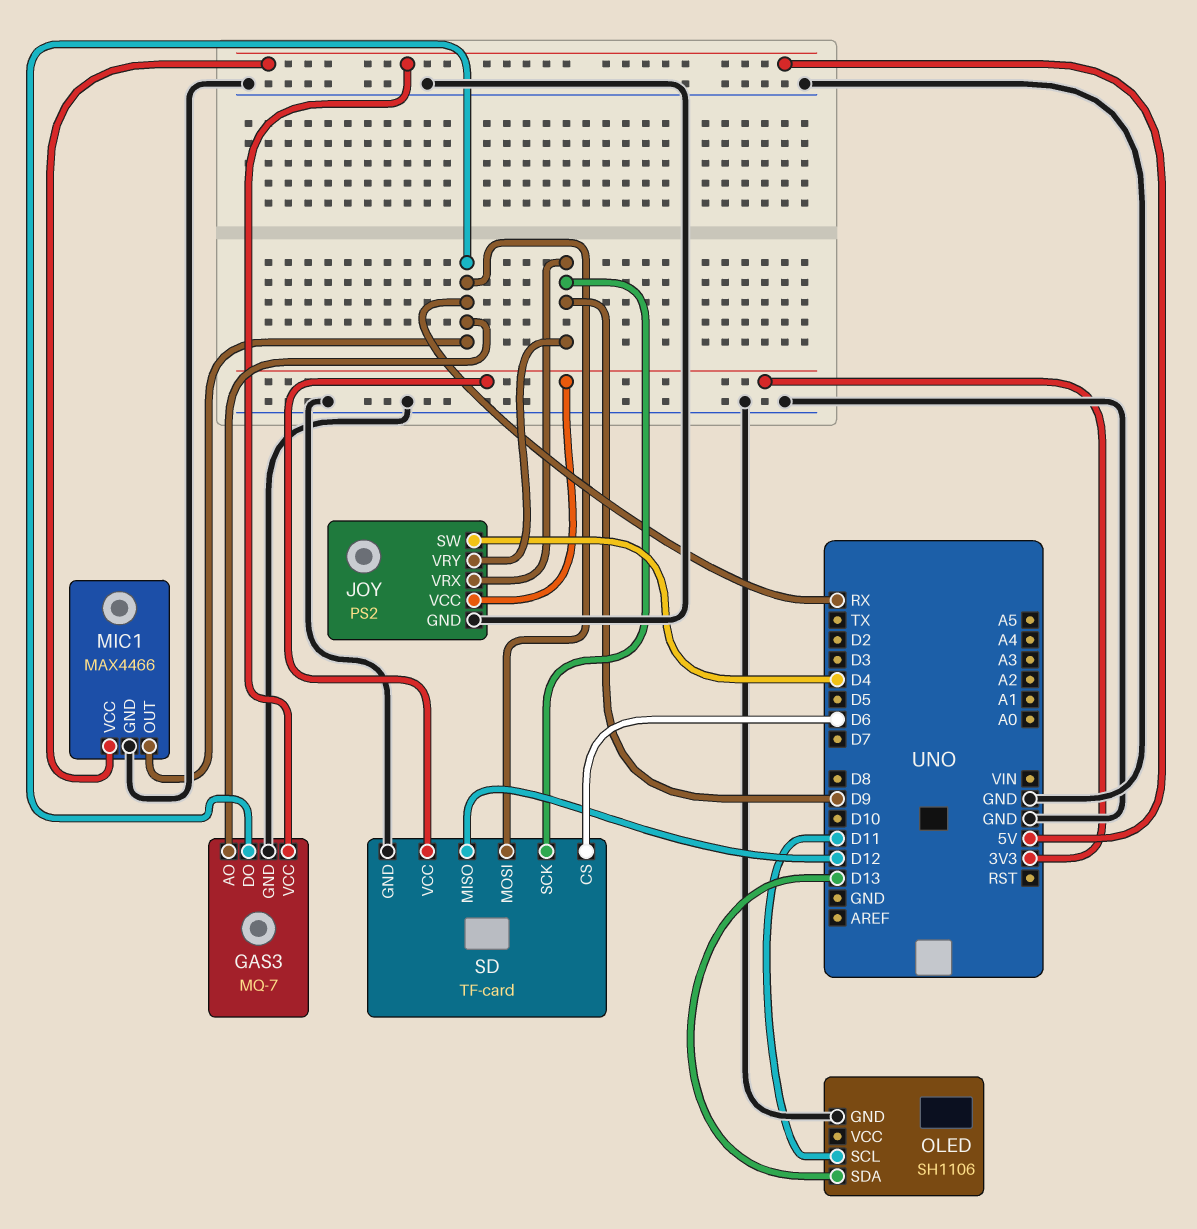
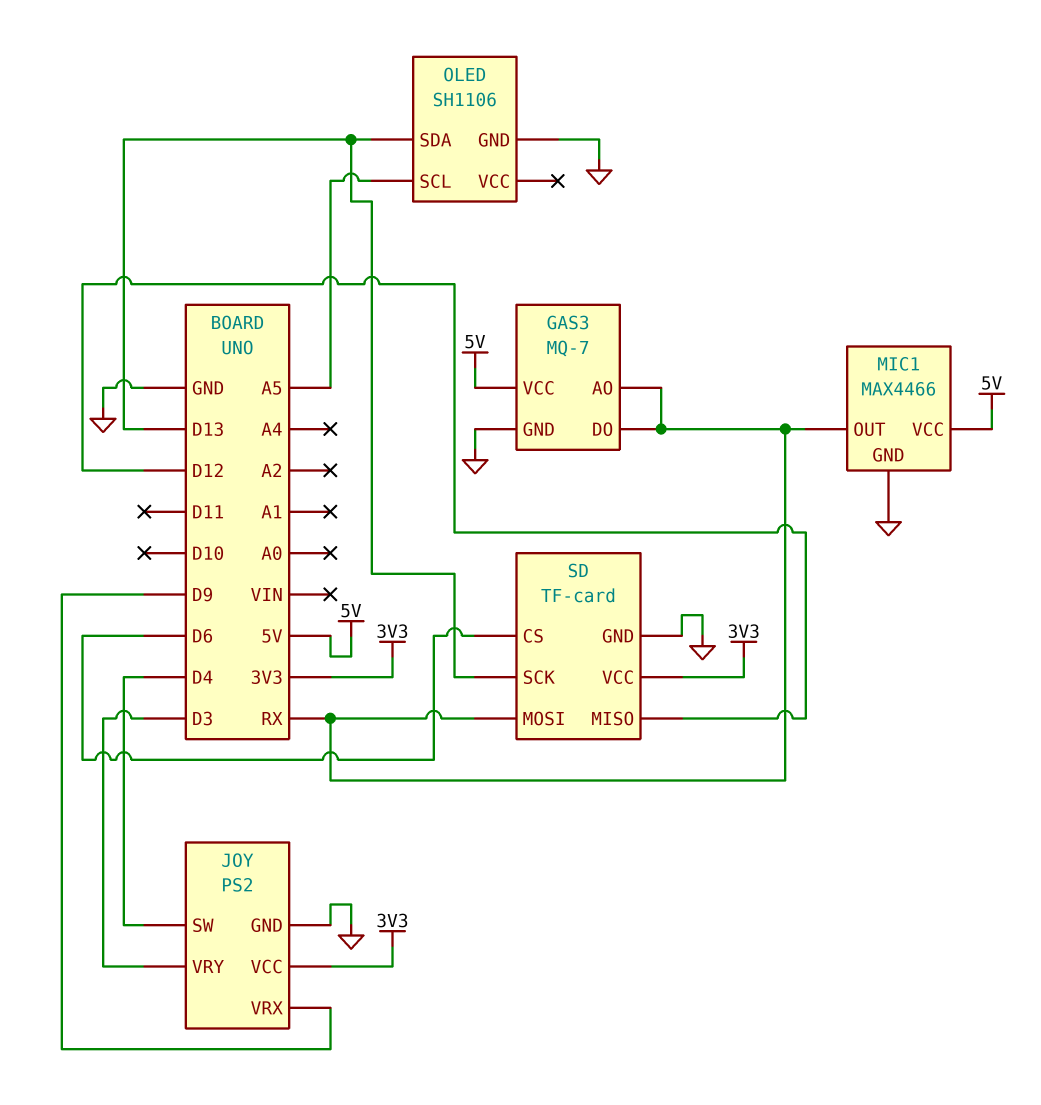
JOY pin VRY: D9 -> D3
OLED pin SCL: D11 -> A5
SD pin SCK: D9 -> D13

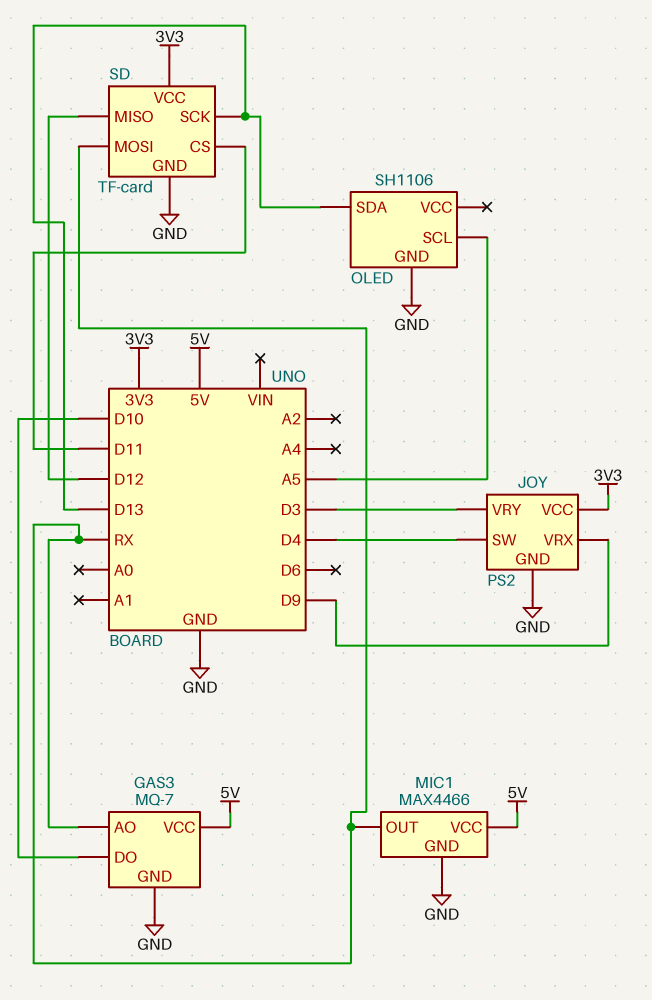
GAS3 pin DO: RX -> D10
SD pin CS: D6 -> D11

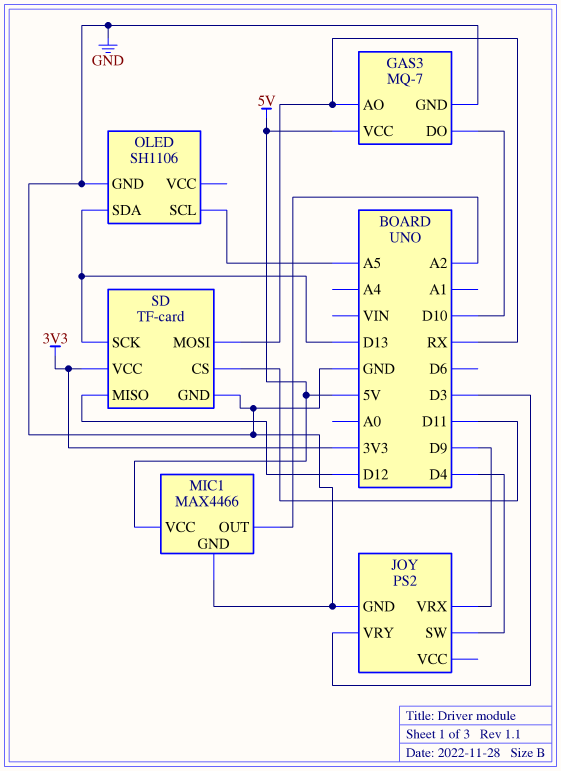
JOY pin VCC: 3V3 -> none
MIC1 pin OUT: RX -> A2

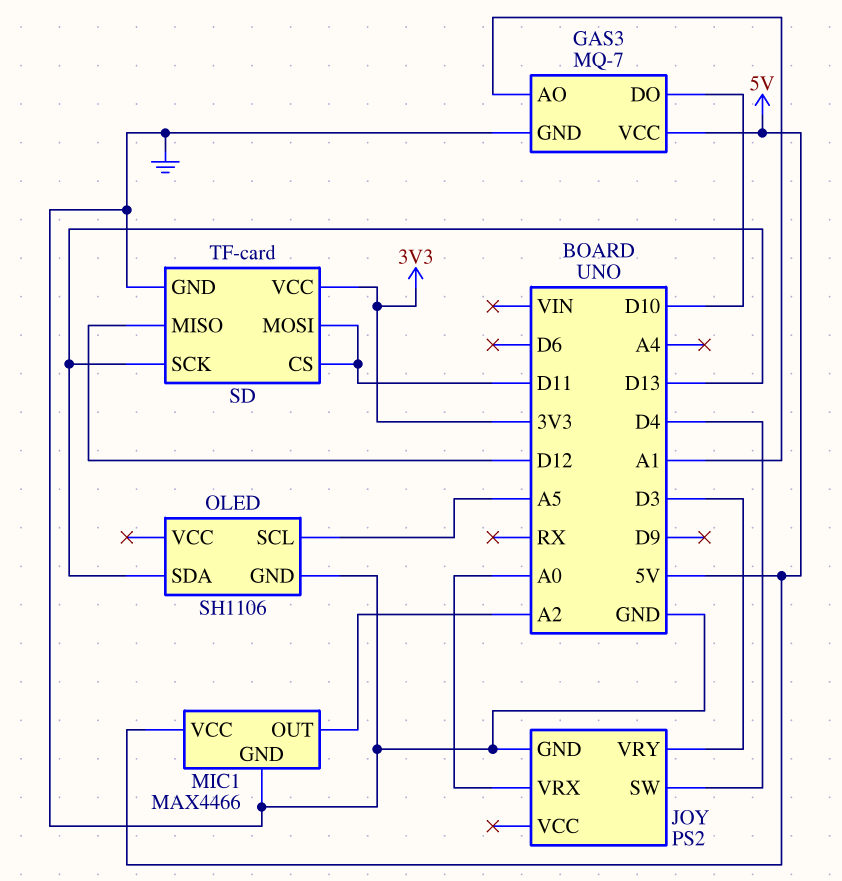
GAS3 pin AO: RX -> A1
JOY pin VRX: D9 -> A0
SD pin MOSI: RX -> D11

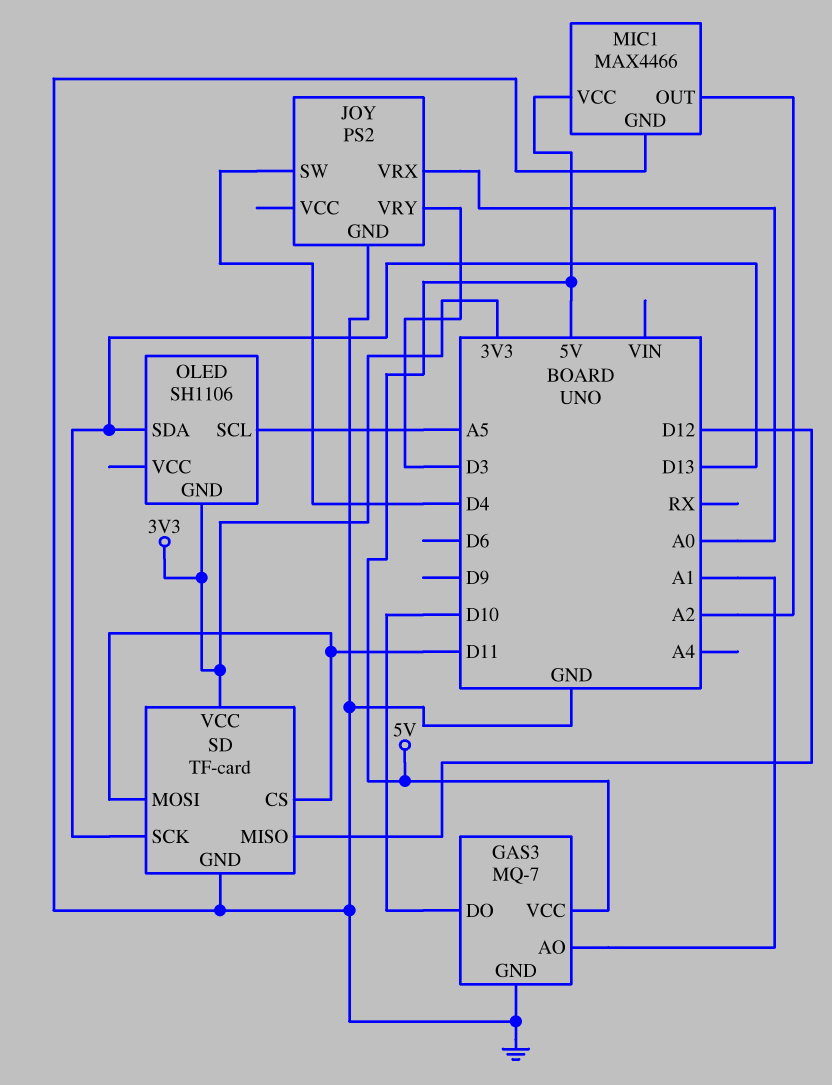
OLED pin GND: GND -> 3V3

